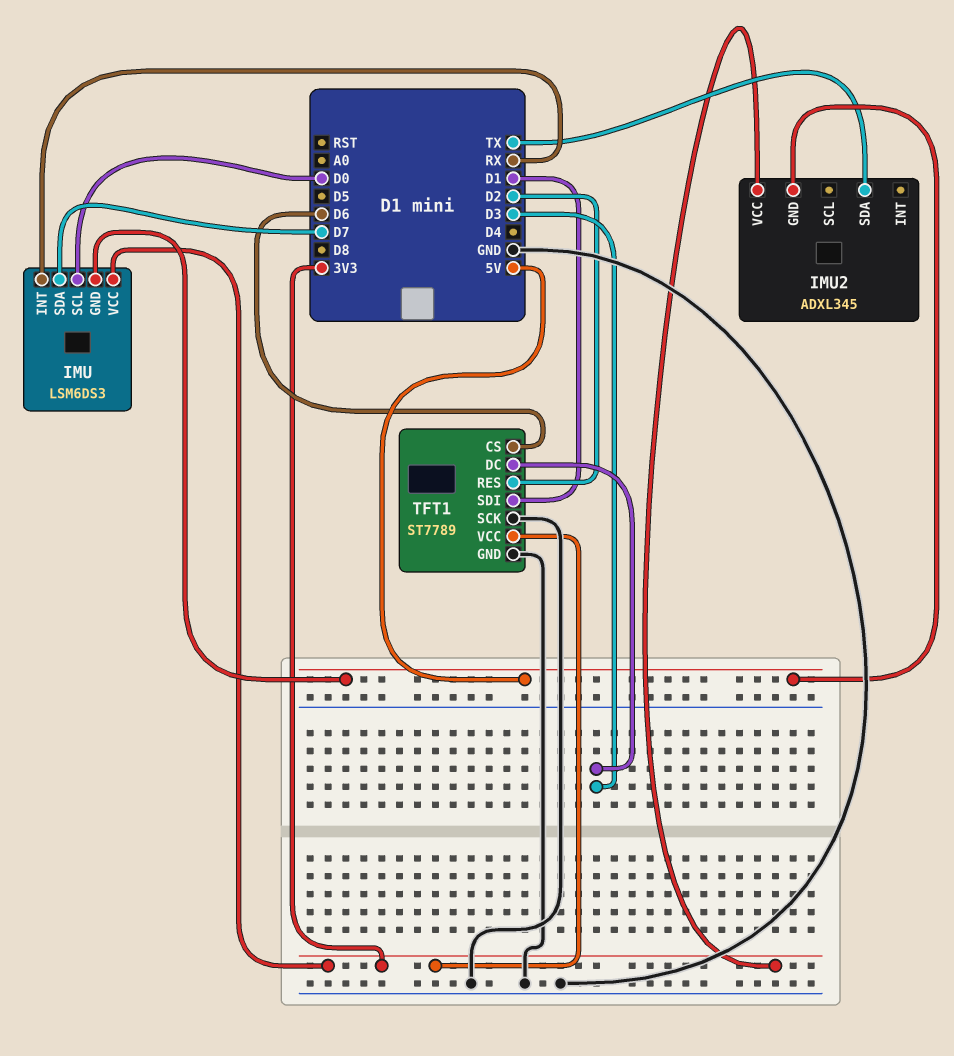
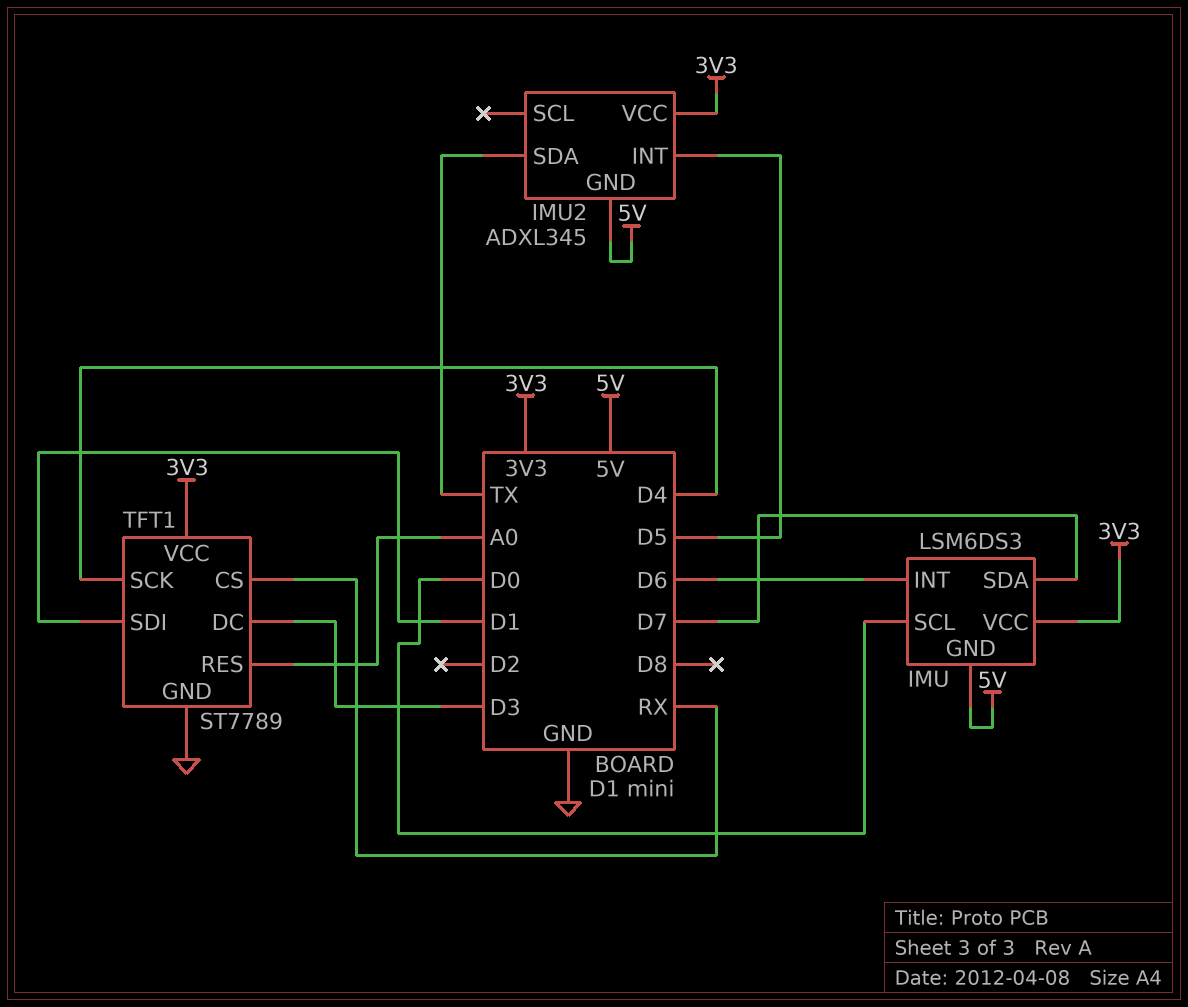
IMU pin INT: RX -> D6
IMU2 pin INT: none -> D5
TFT1 pin CS: D6 -> RX
TFT1 pin RES: D2 -> A0
TFT1 pin SCK: GND -> D4

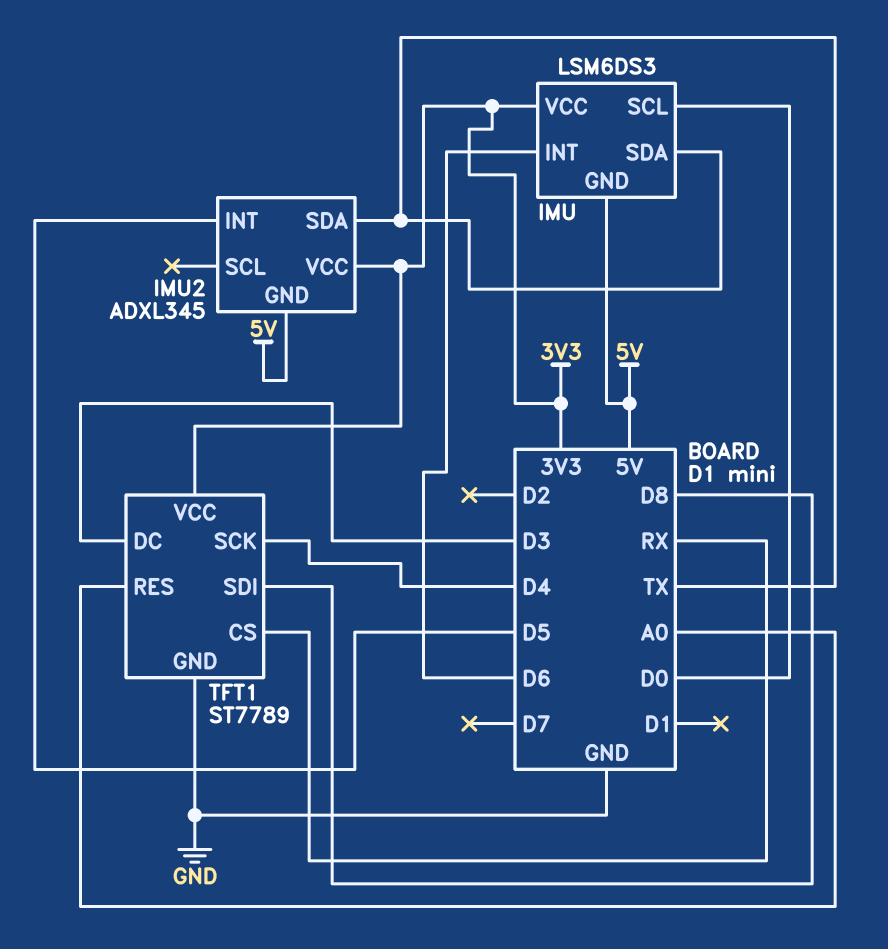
IMU pin SDA: D7 -> TX
TFT1 pin SDI: D1 -> D8

